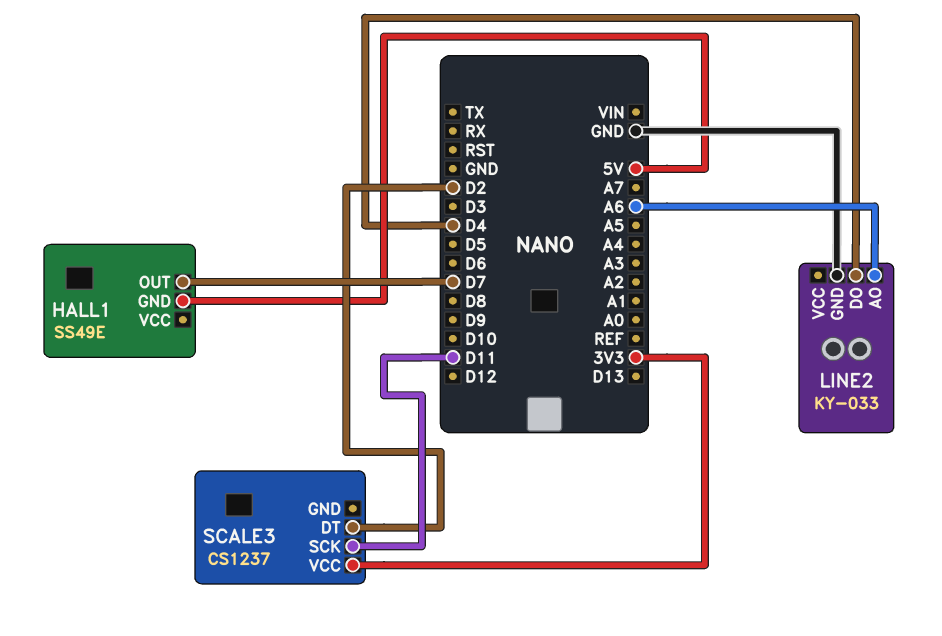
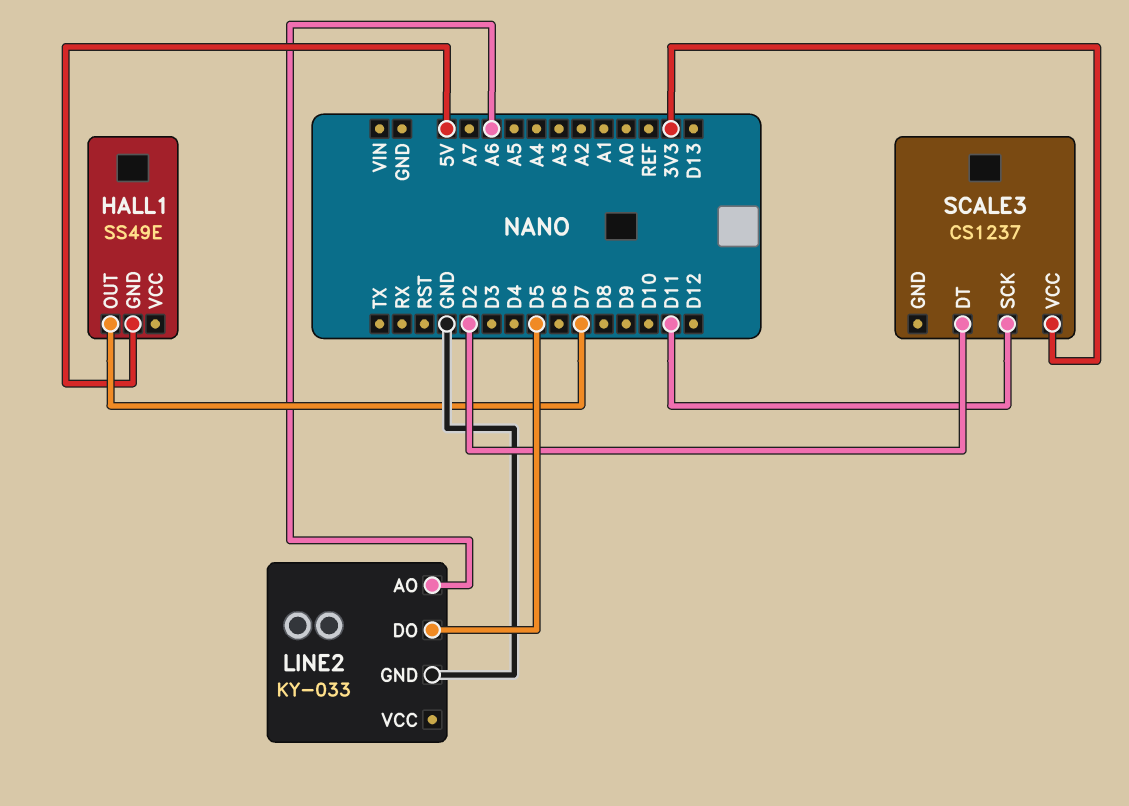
LINE2 pin DO: D4 -> D5

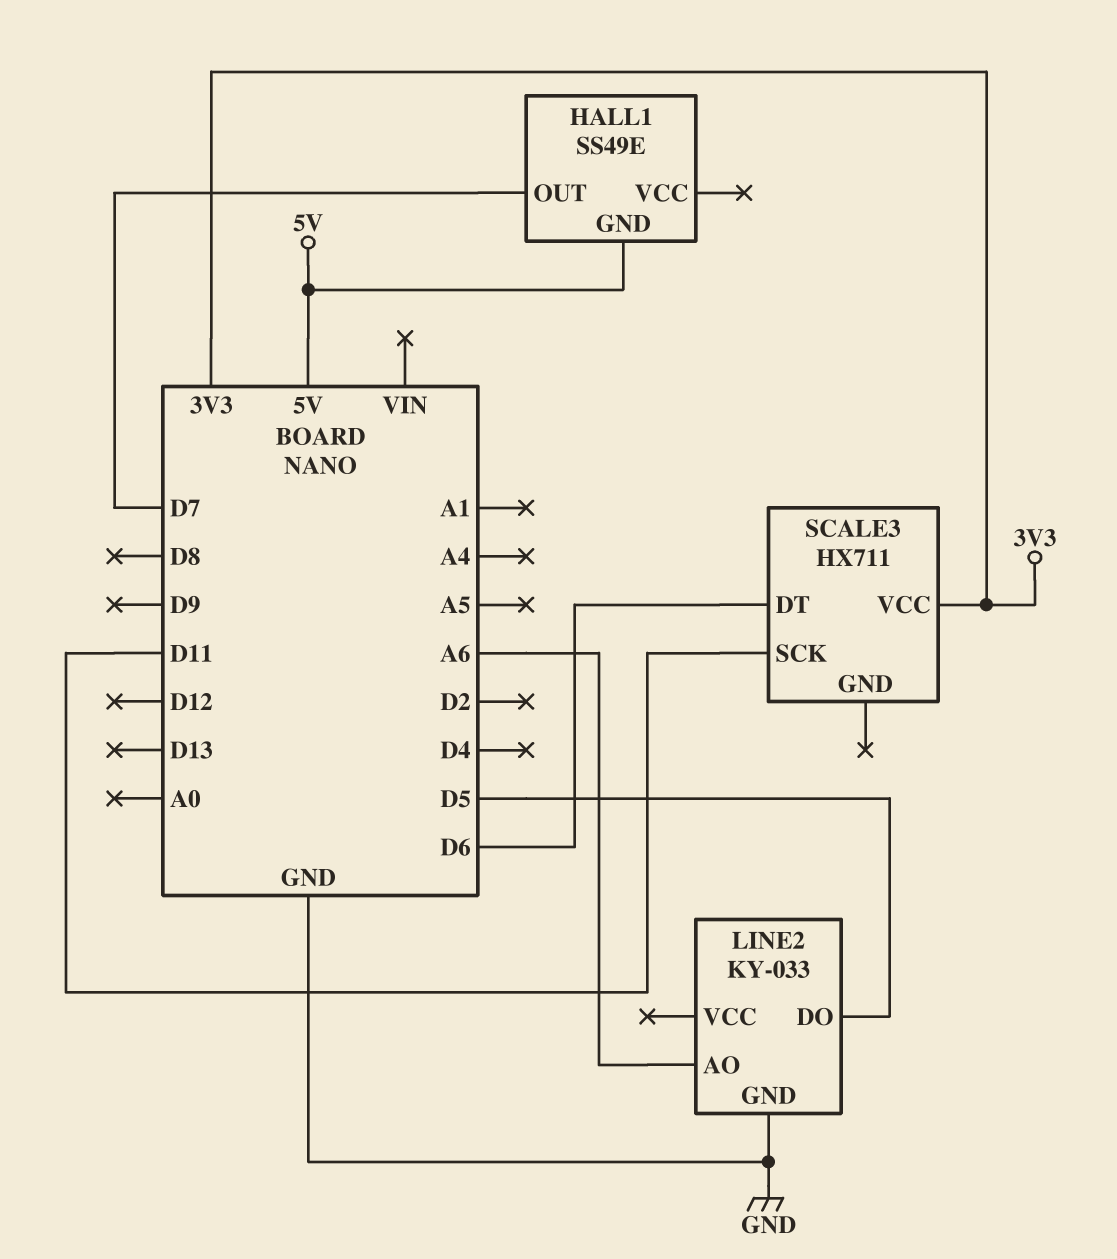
SCALE3: CS1237 -> HX711
SCALE3 pin DT: D2 -> D6

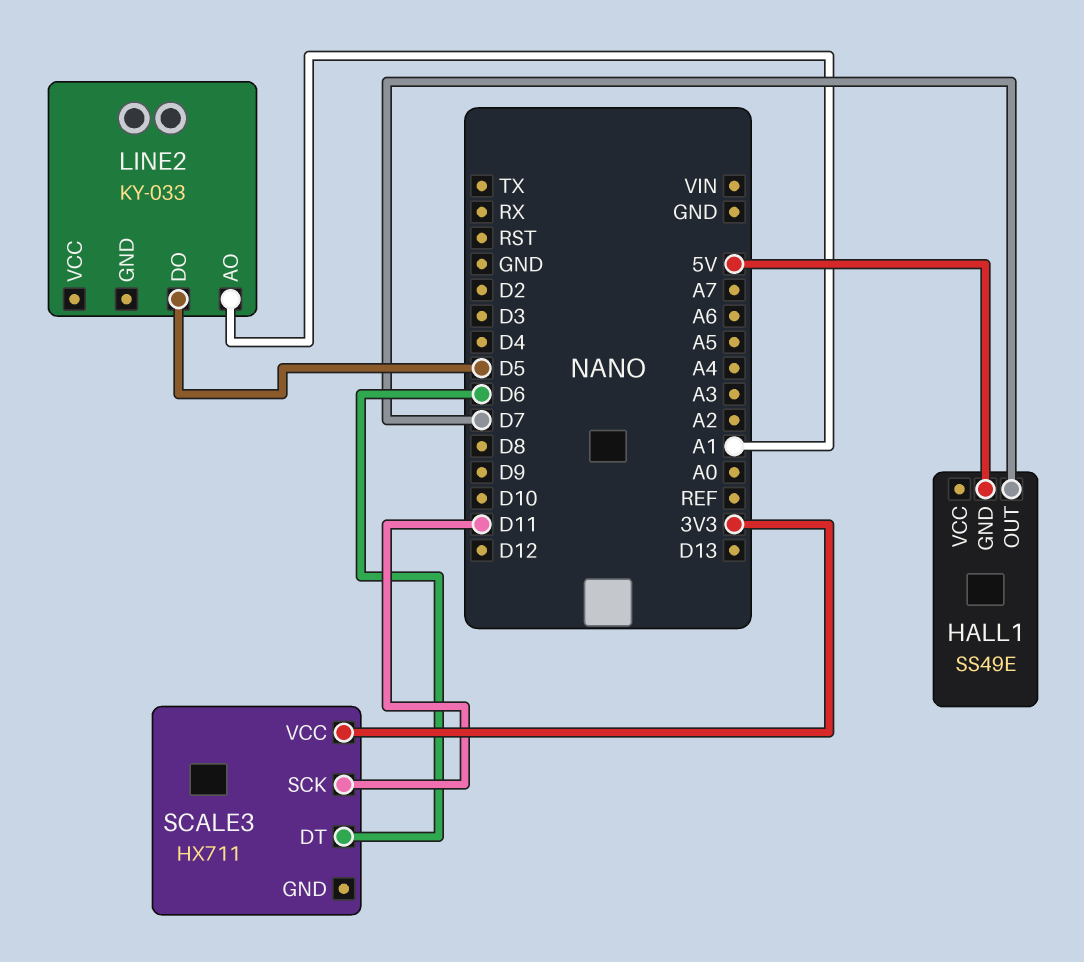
LINE2 pin AO: A6 -> A1
LINE2 pin GND: GND -> none

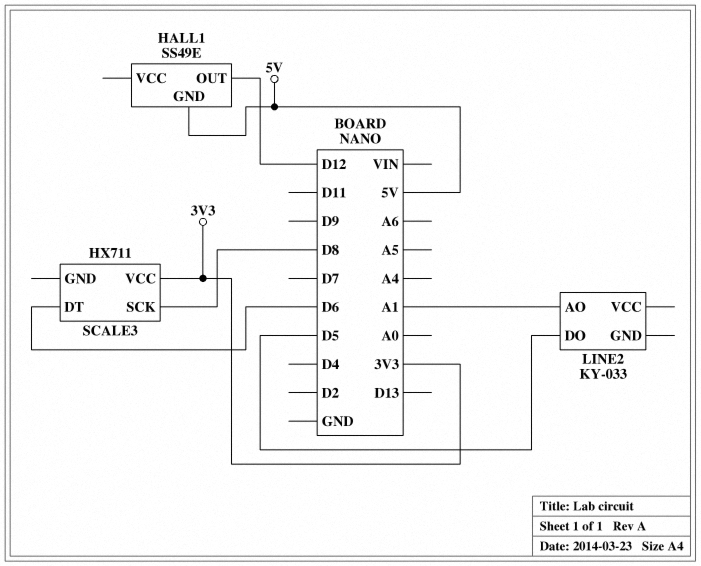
HALL1 pin OUT: D7 -> D12
SCALE3 pin SCK: D11 -> D8

